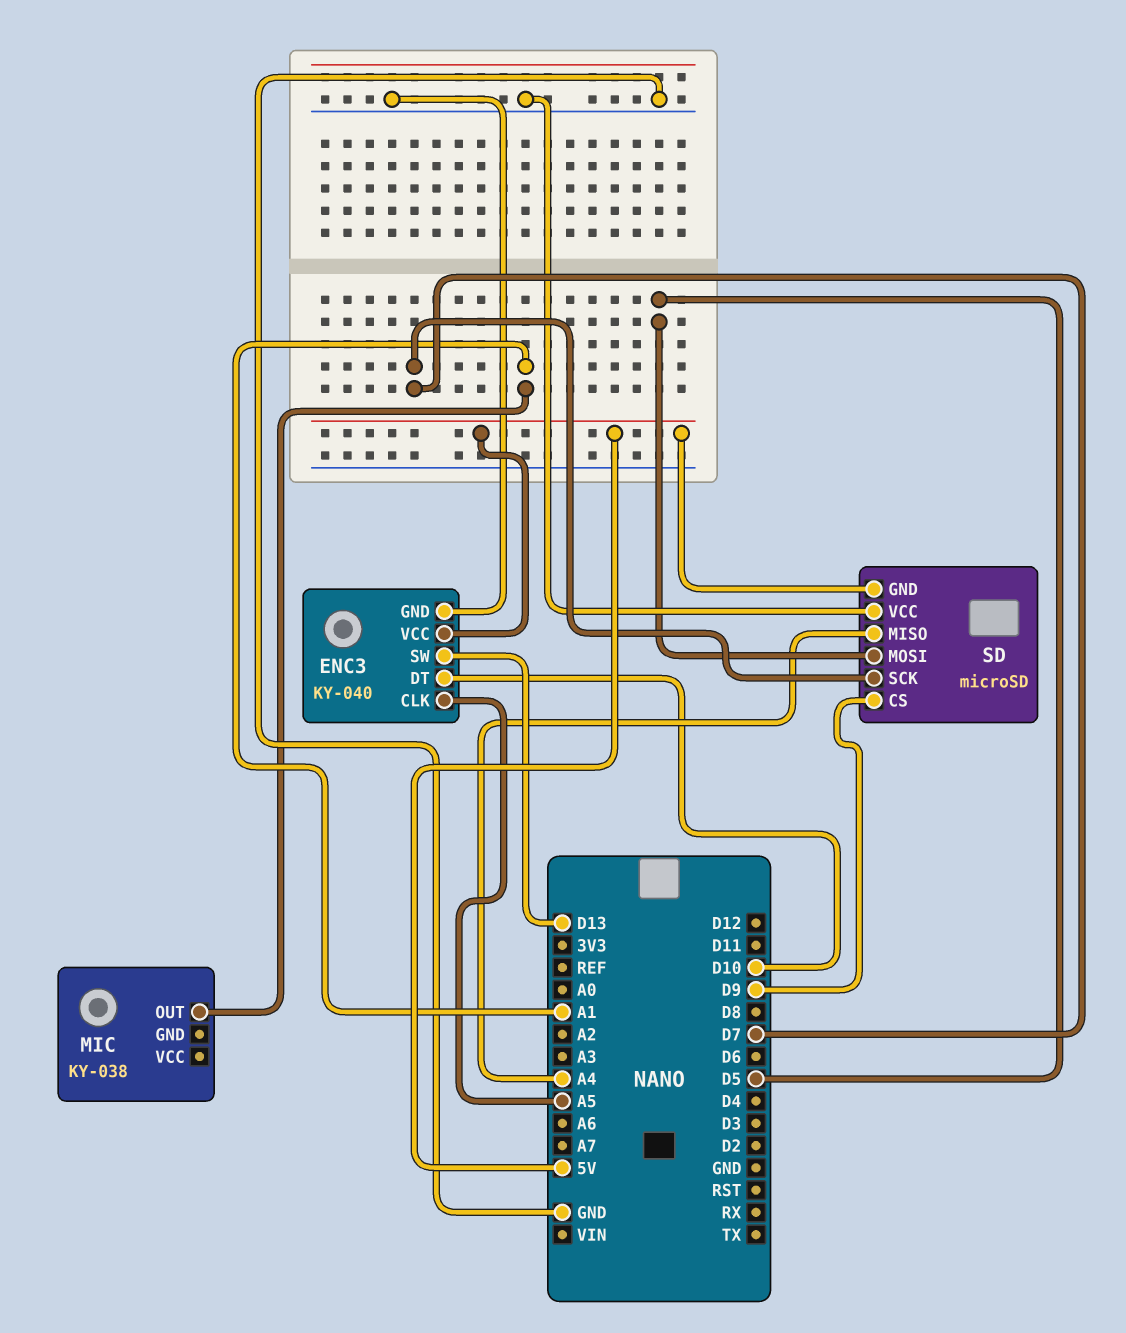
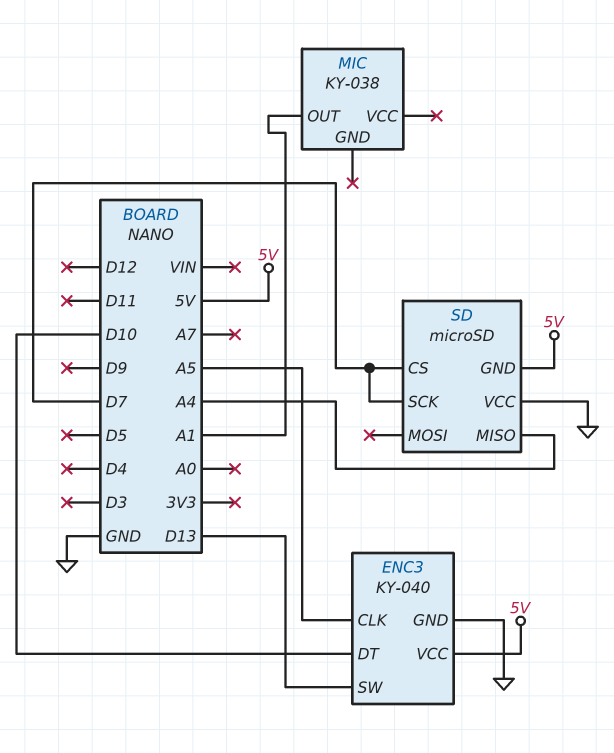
SD pin CS: D9 -> D7
SD pin MOSI: D5 -> none

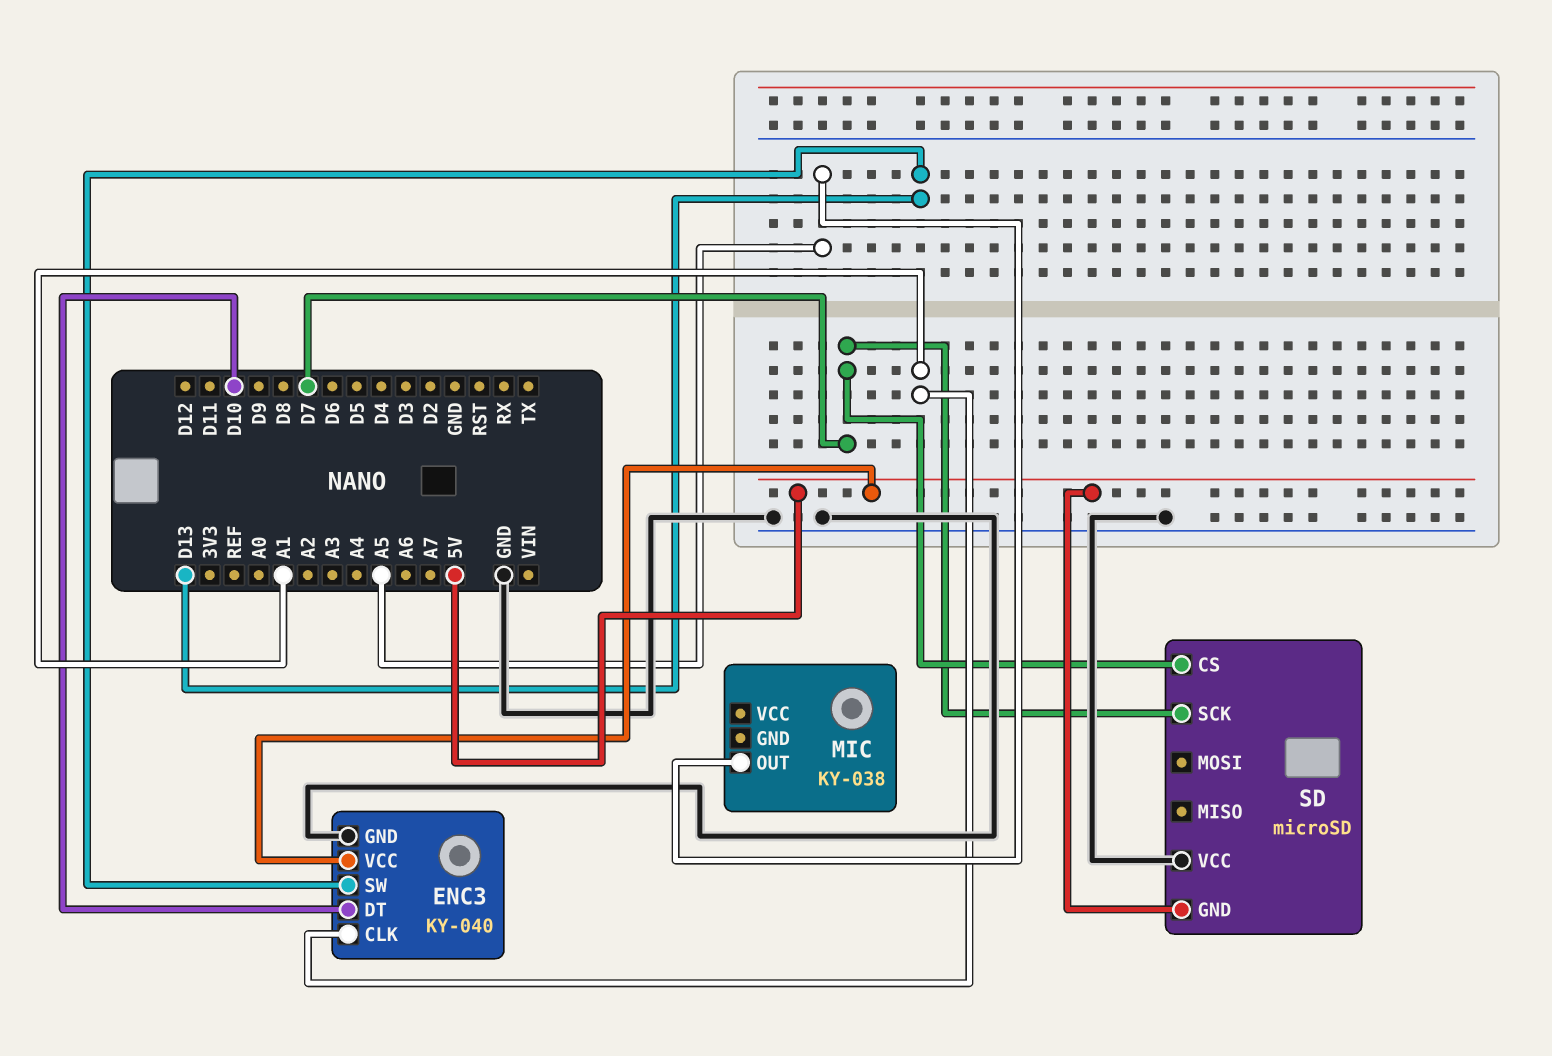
ENC3 pin CLK: A5 -> A1
MIC pin OUT: A1 -> A5
SD pin MISO: A4 -> none

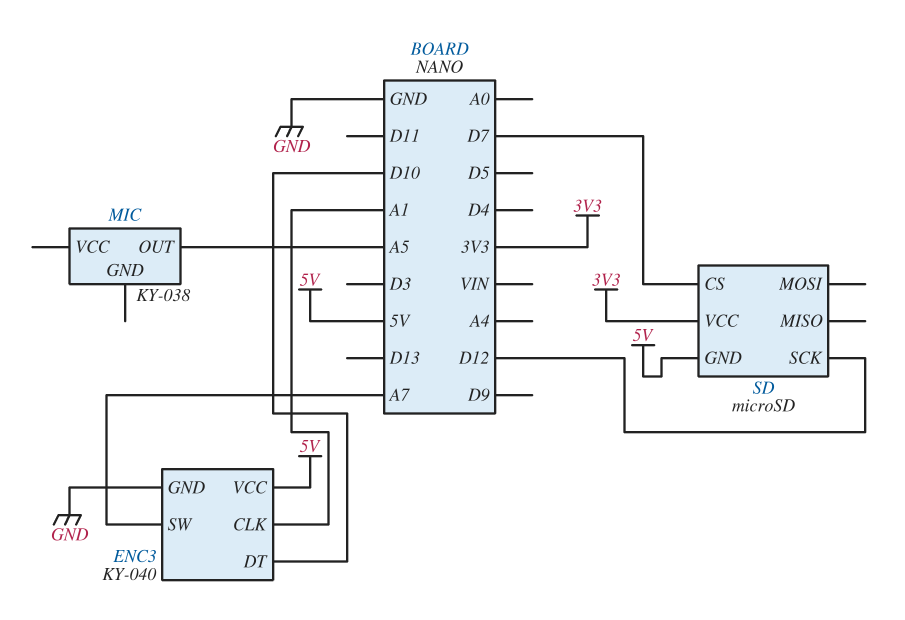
ENC3 pin SW: D13 -> A7
SD pin SCK: D7 -> D12
SD pin VCC: GND -> 3V3

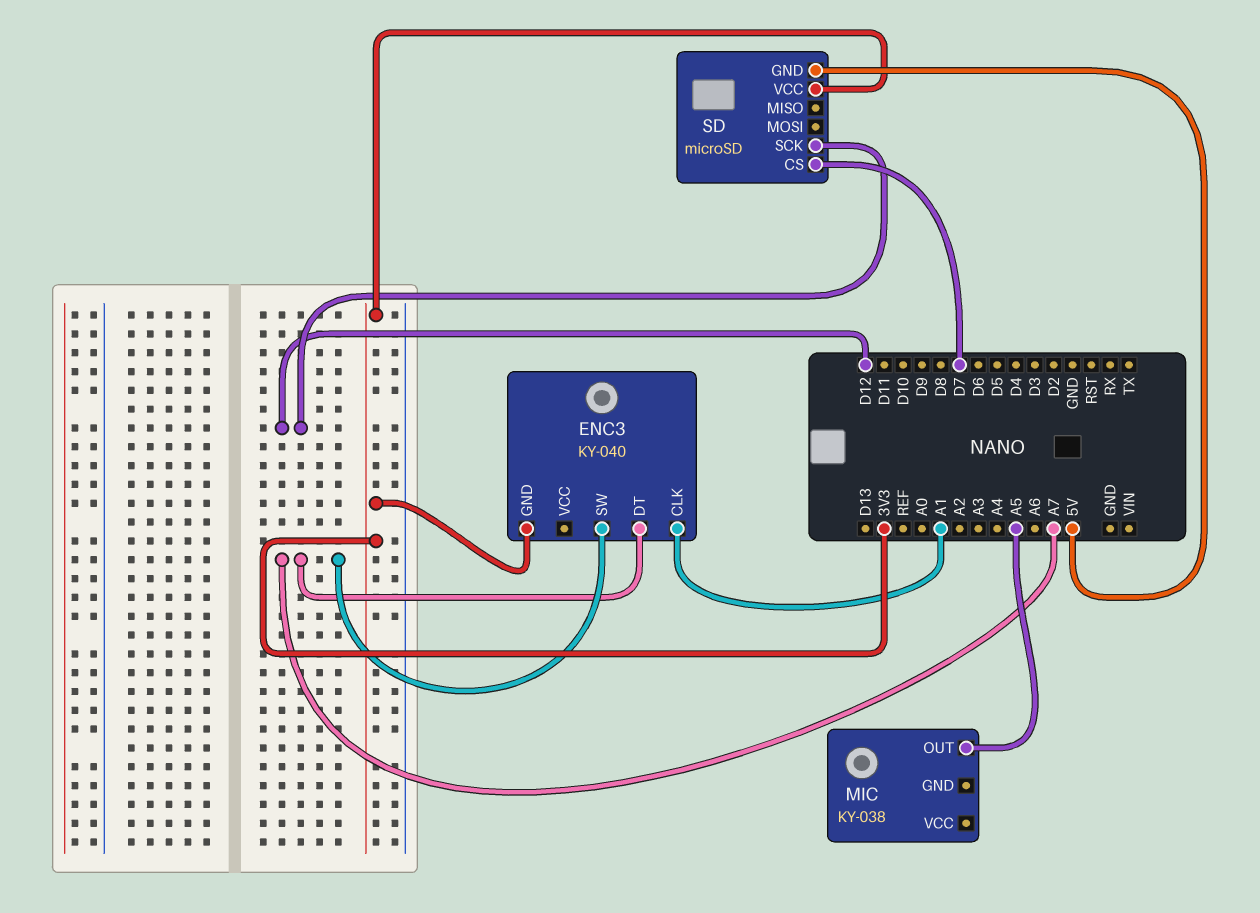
ENC3 pin DT: D10 -> A7
ENC3 pin GND: GND -> 3V3
ENC3 pin VCC: 5V -> none

